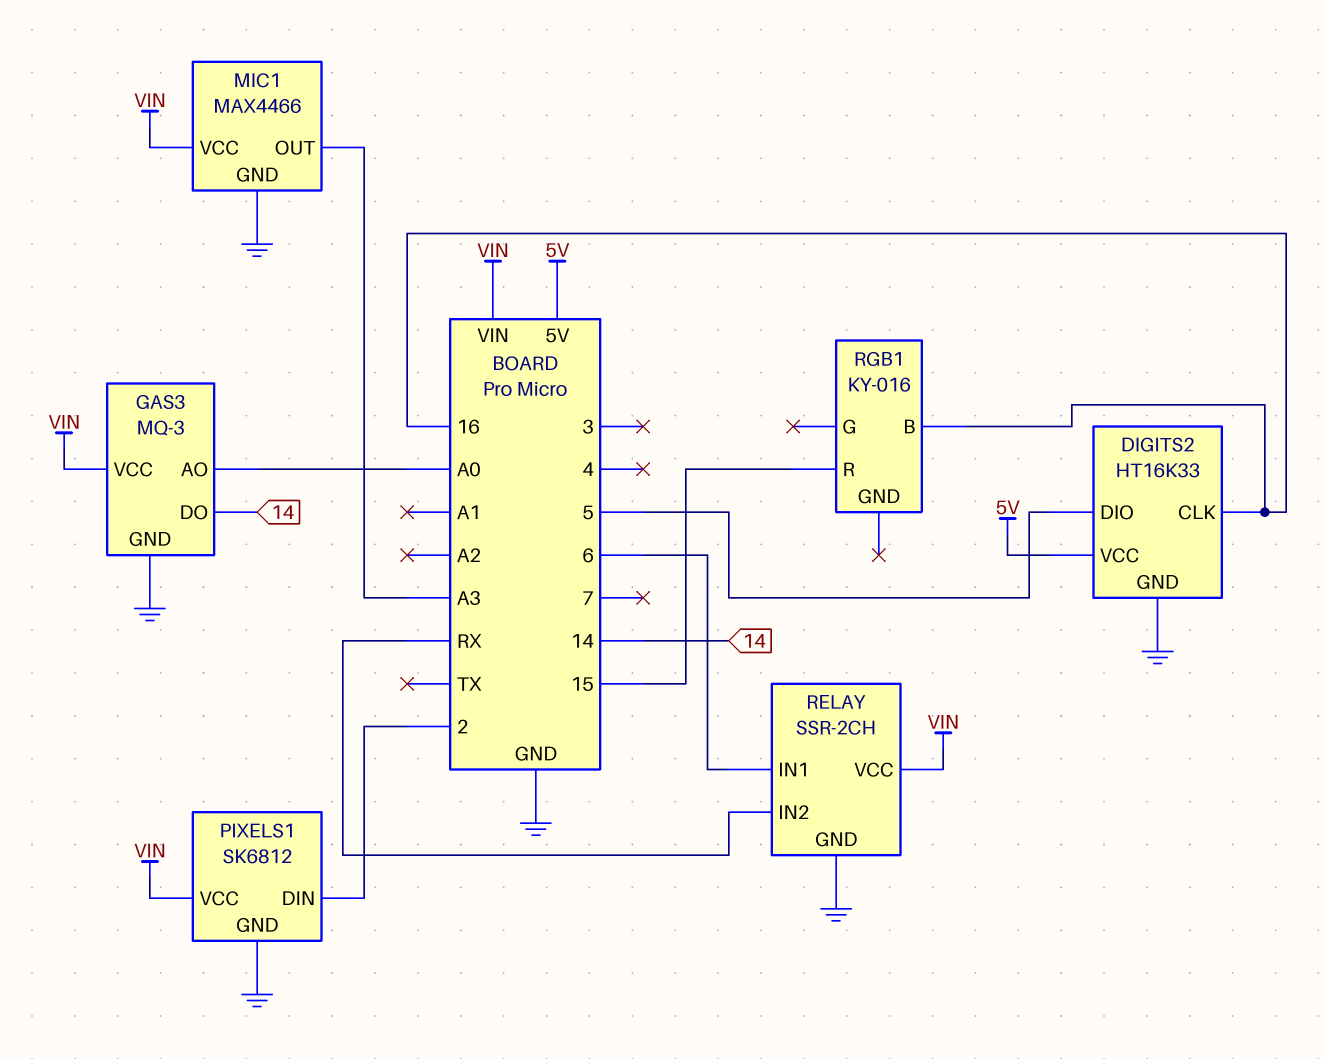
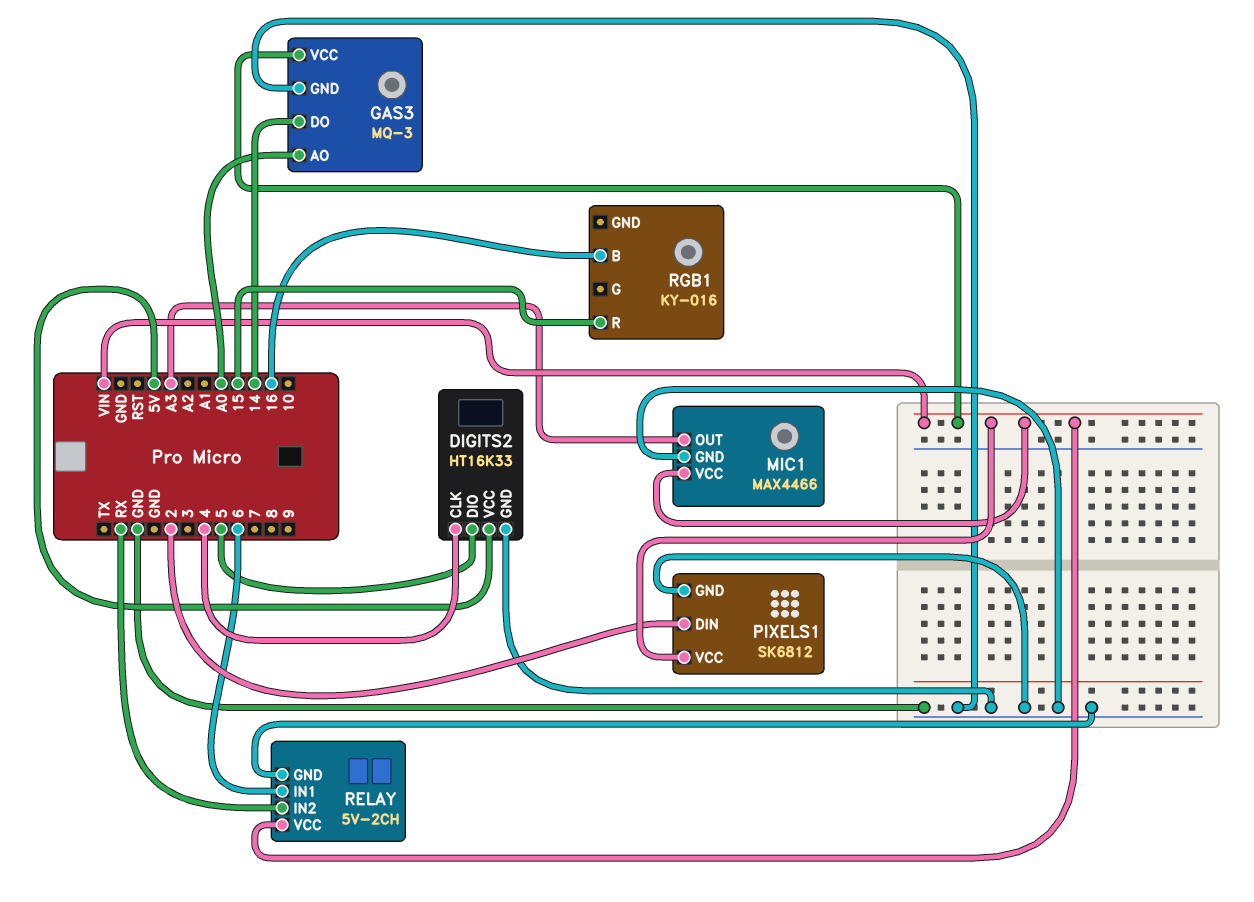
DIGITS2 pin CLK: 16 -> 4
RELAY: SSR-2CH -> 5V-2CH

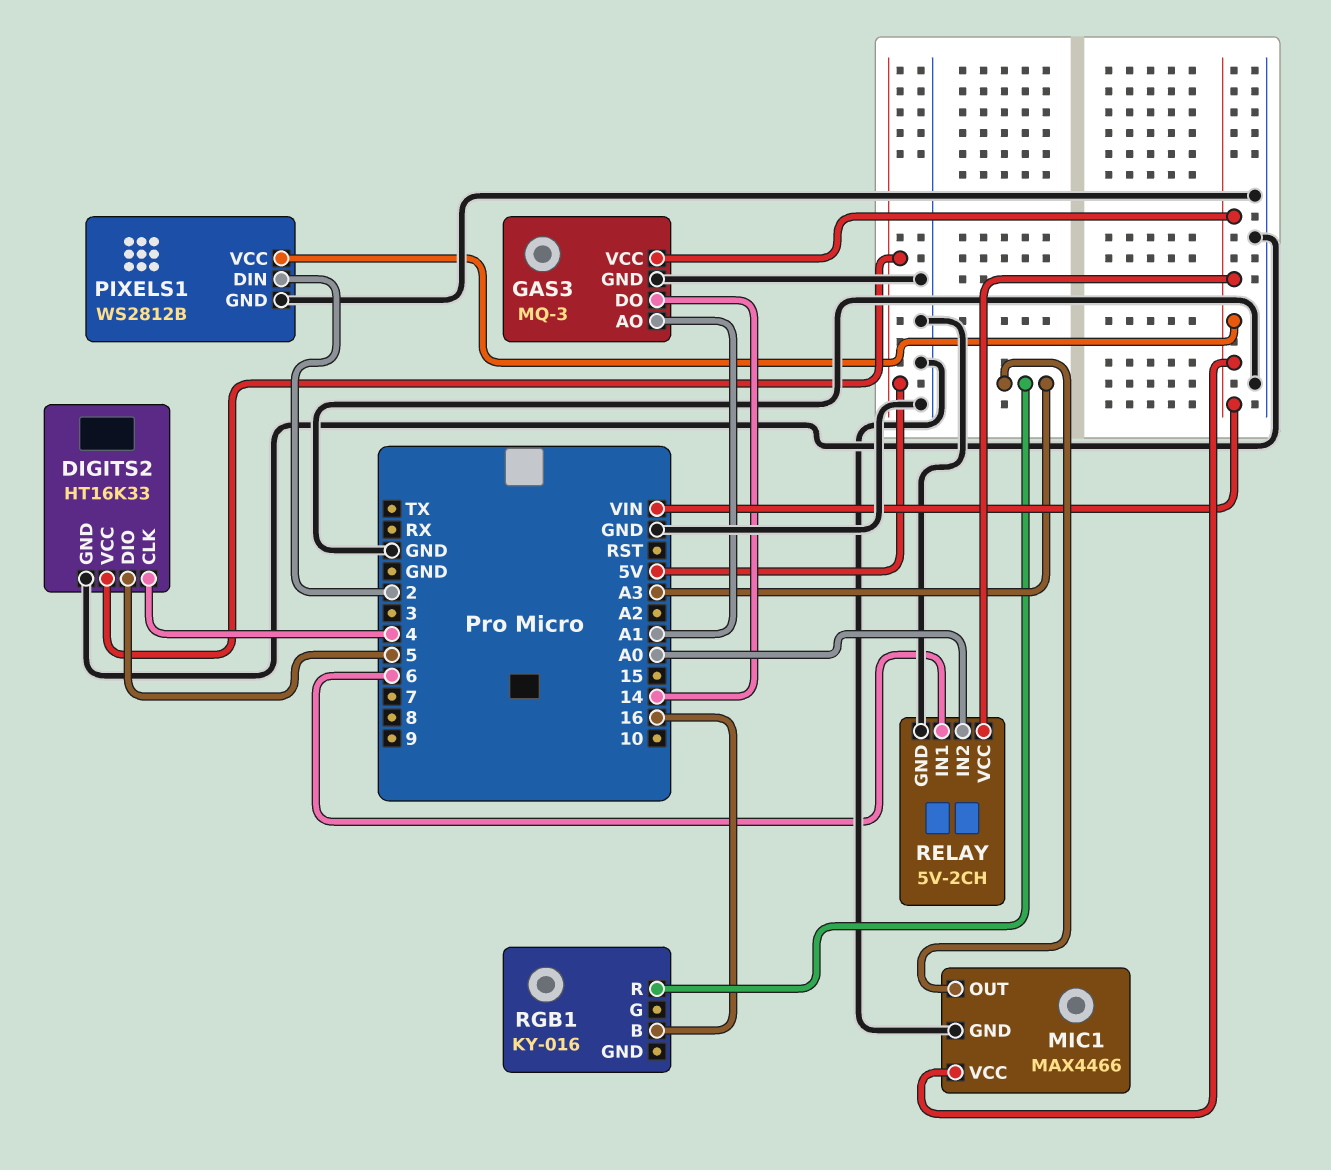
GAS3 pin AO: A0 -> A1
PIXELS1: SK6812 -> WS2812B
RELAY pin IN2: RX -> A0
RGB1 pin R: 15 -> A3

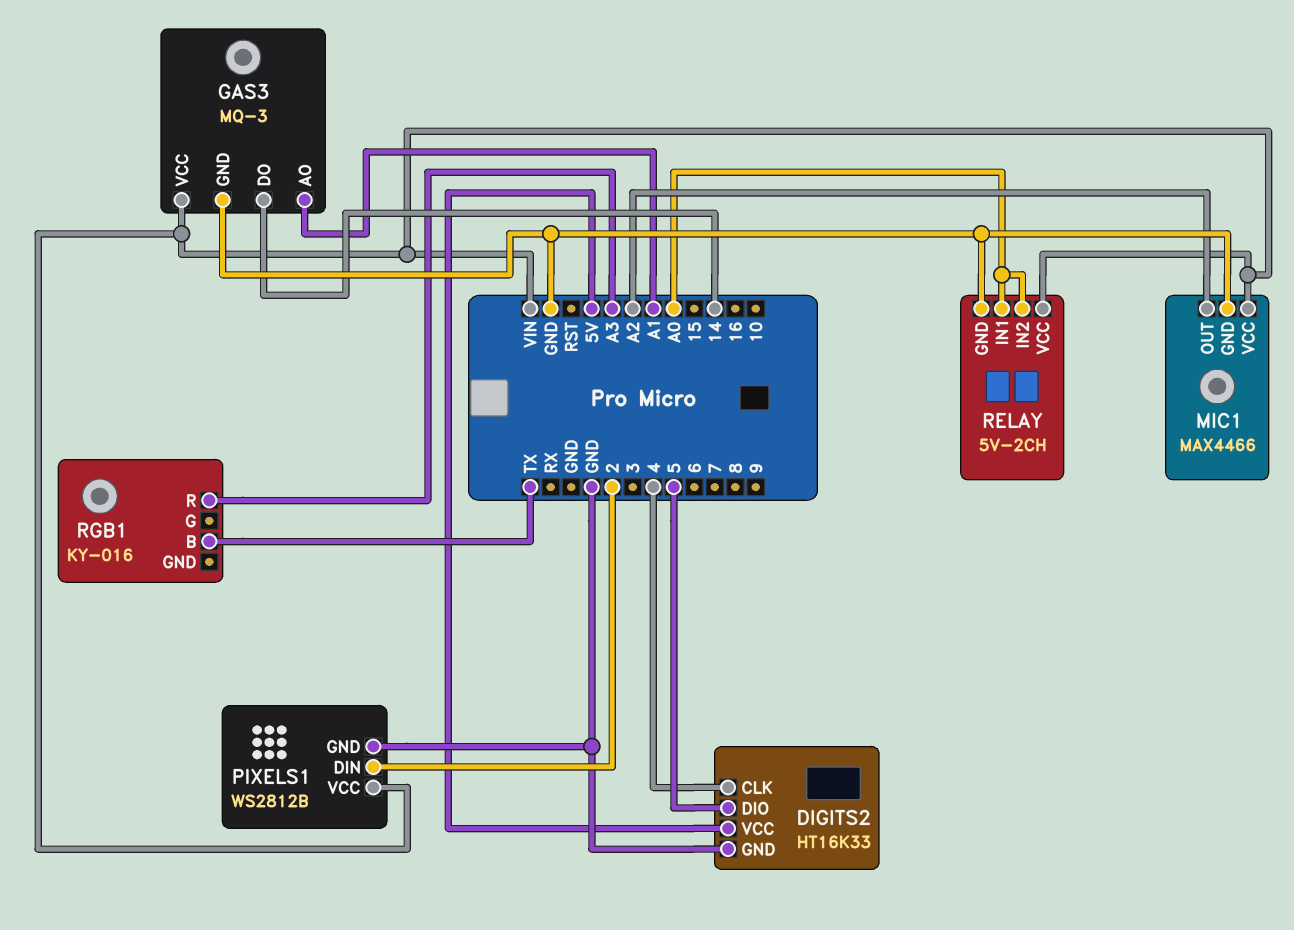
MIC1 pin OUT: A3 -> A2
RELAY pin IN1: 6 -> A0
RGB1 pin B: 16 -> TX

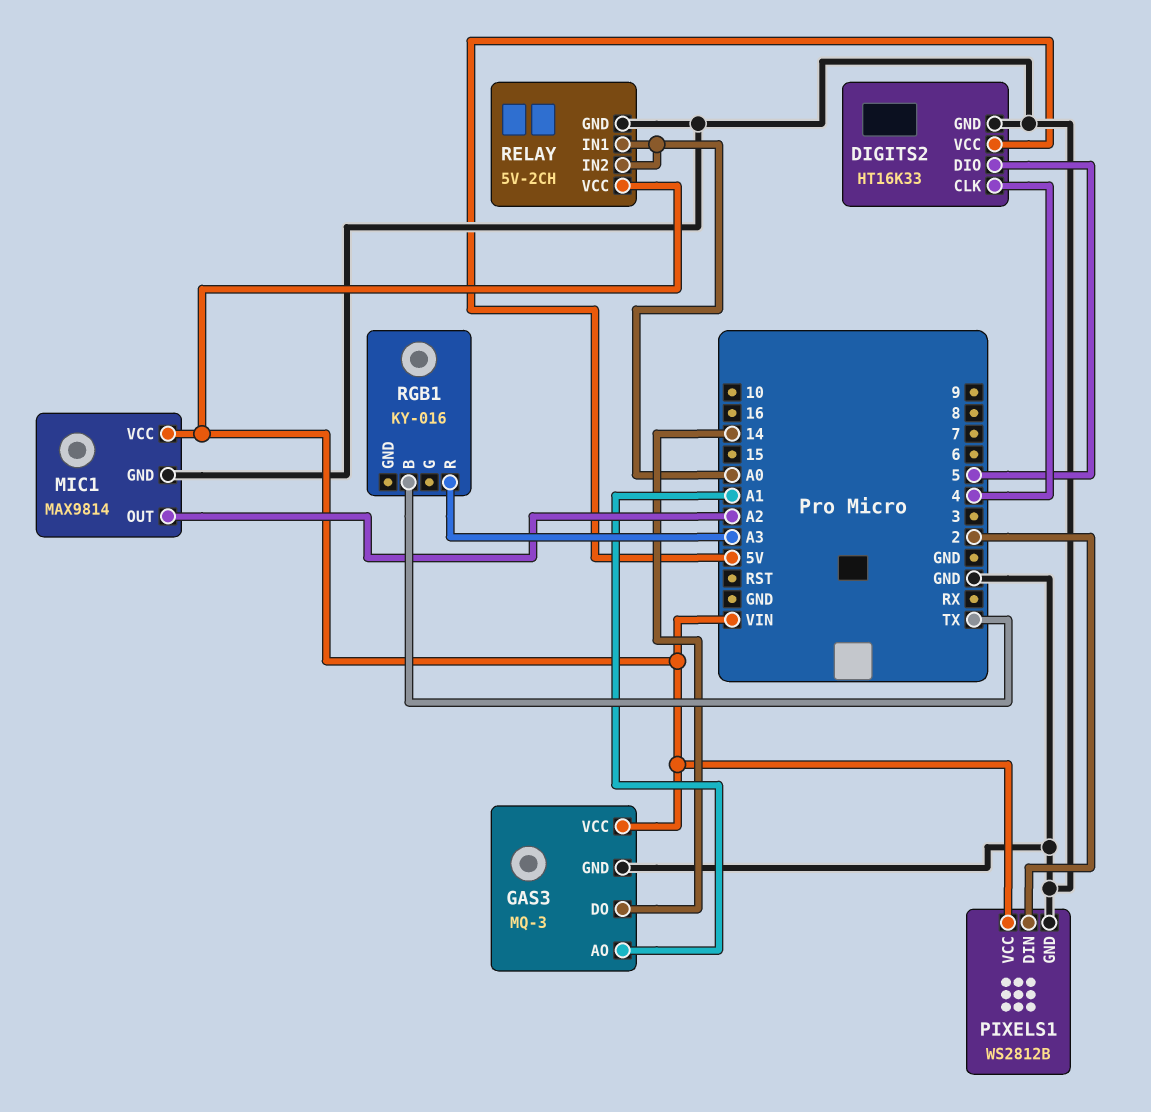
MIC1: MAX4466 -> MAX9814

